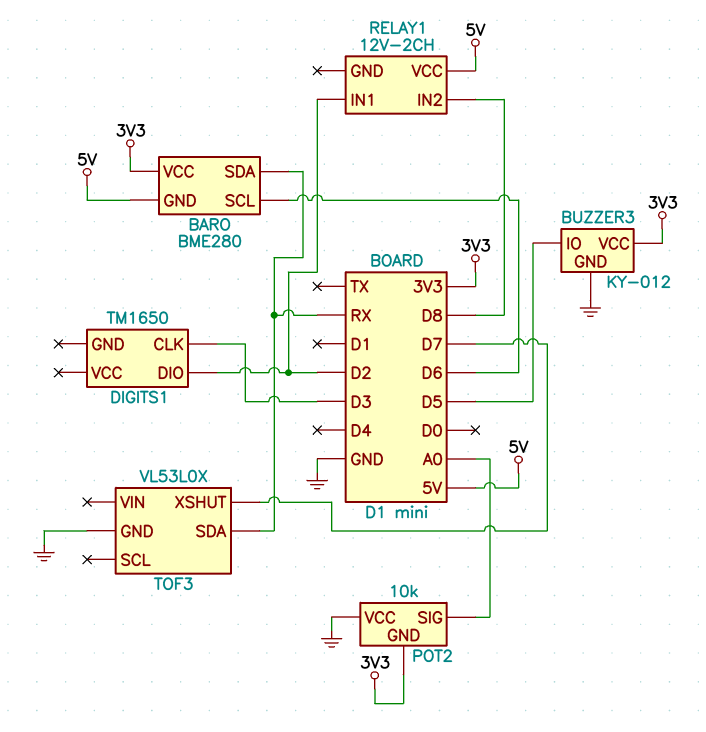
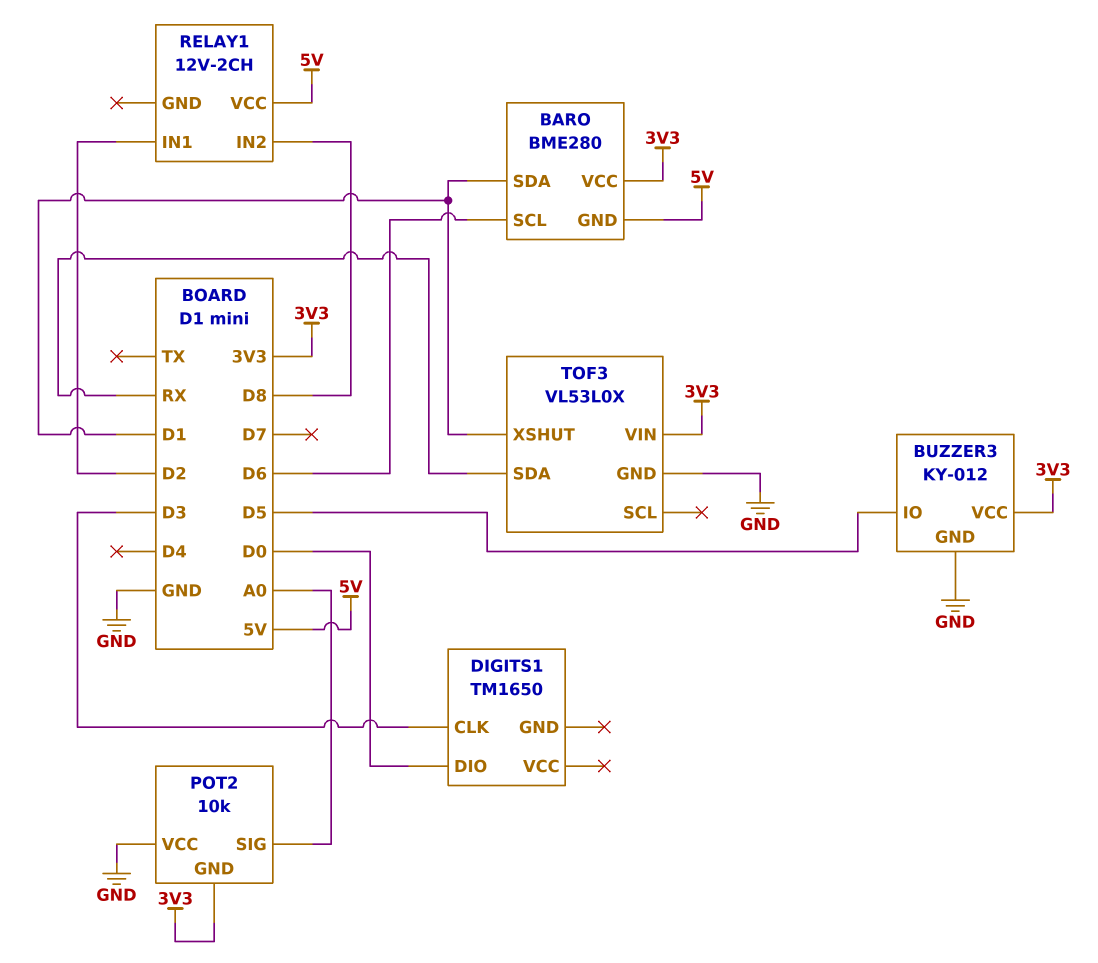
BARO pin SDA: RX -> D1
DIGITS1 pin DIO: D2 -> D0
TOF3 pin VIN: none -> 3V3
TOF3 pin XSHUT: D7 -> D1

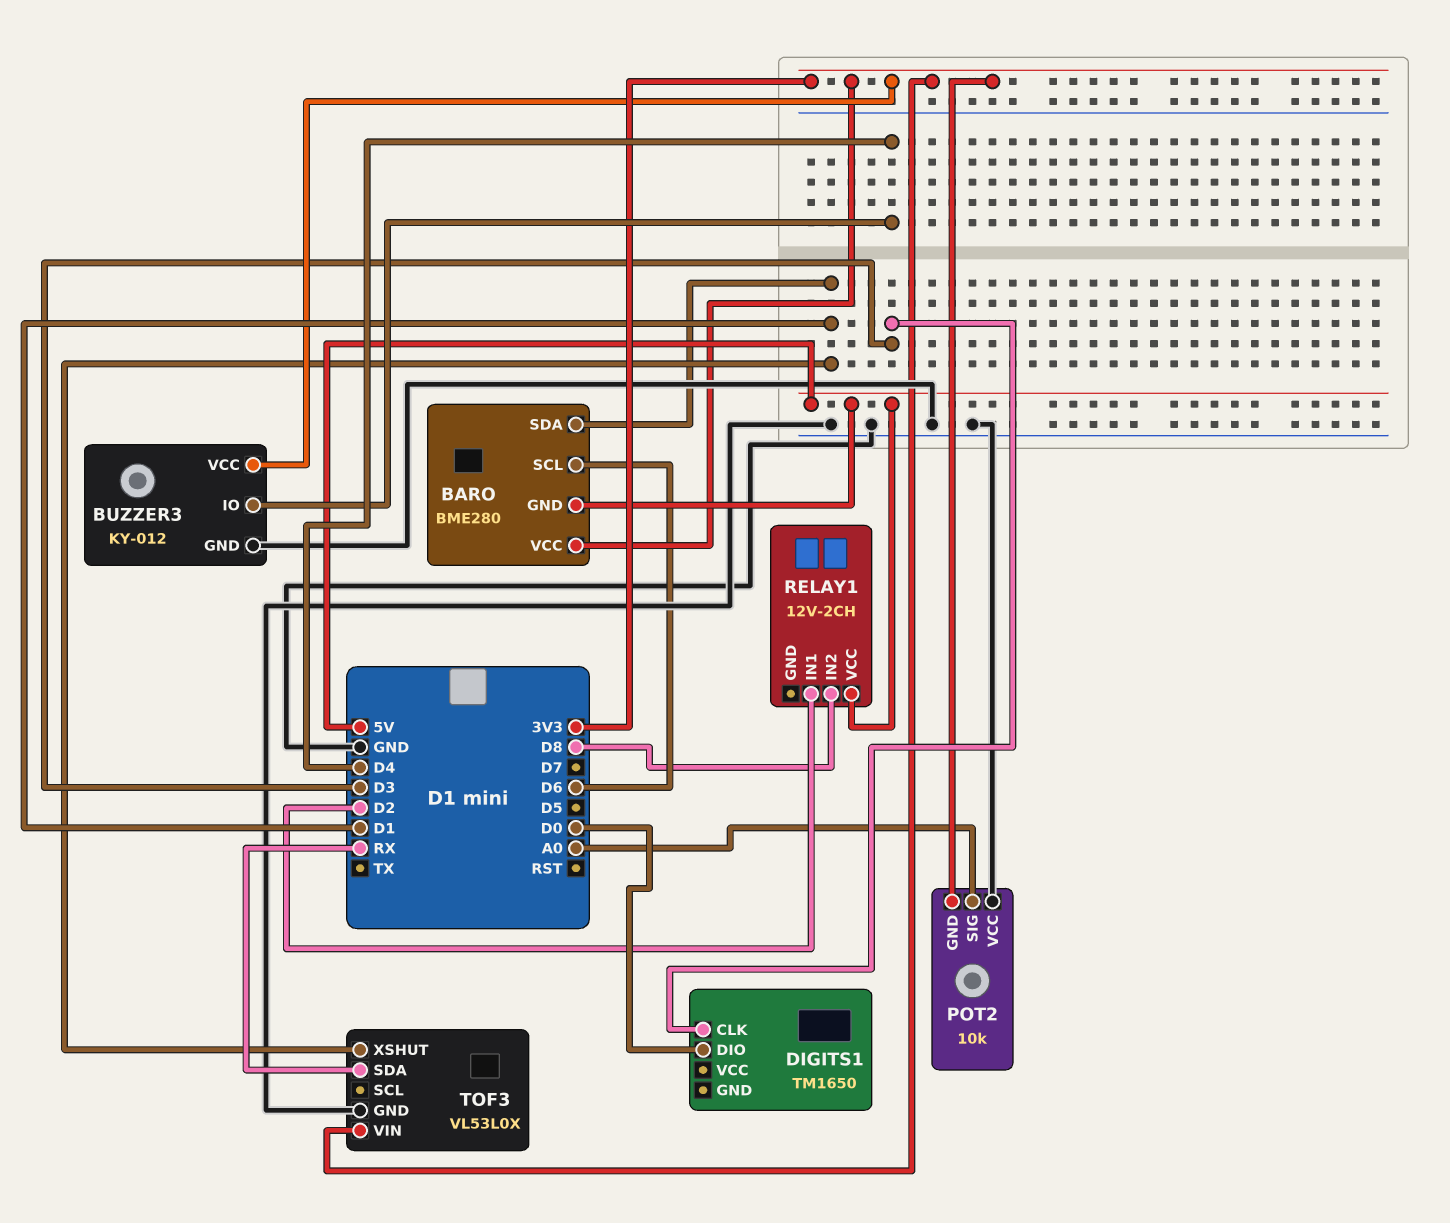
BUZZER3 pin IO: D5 -> D4

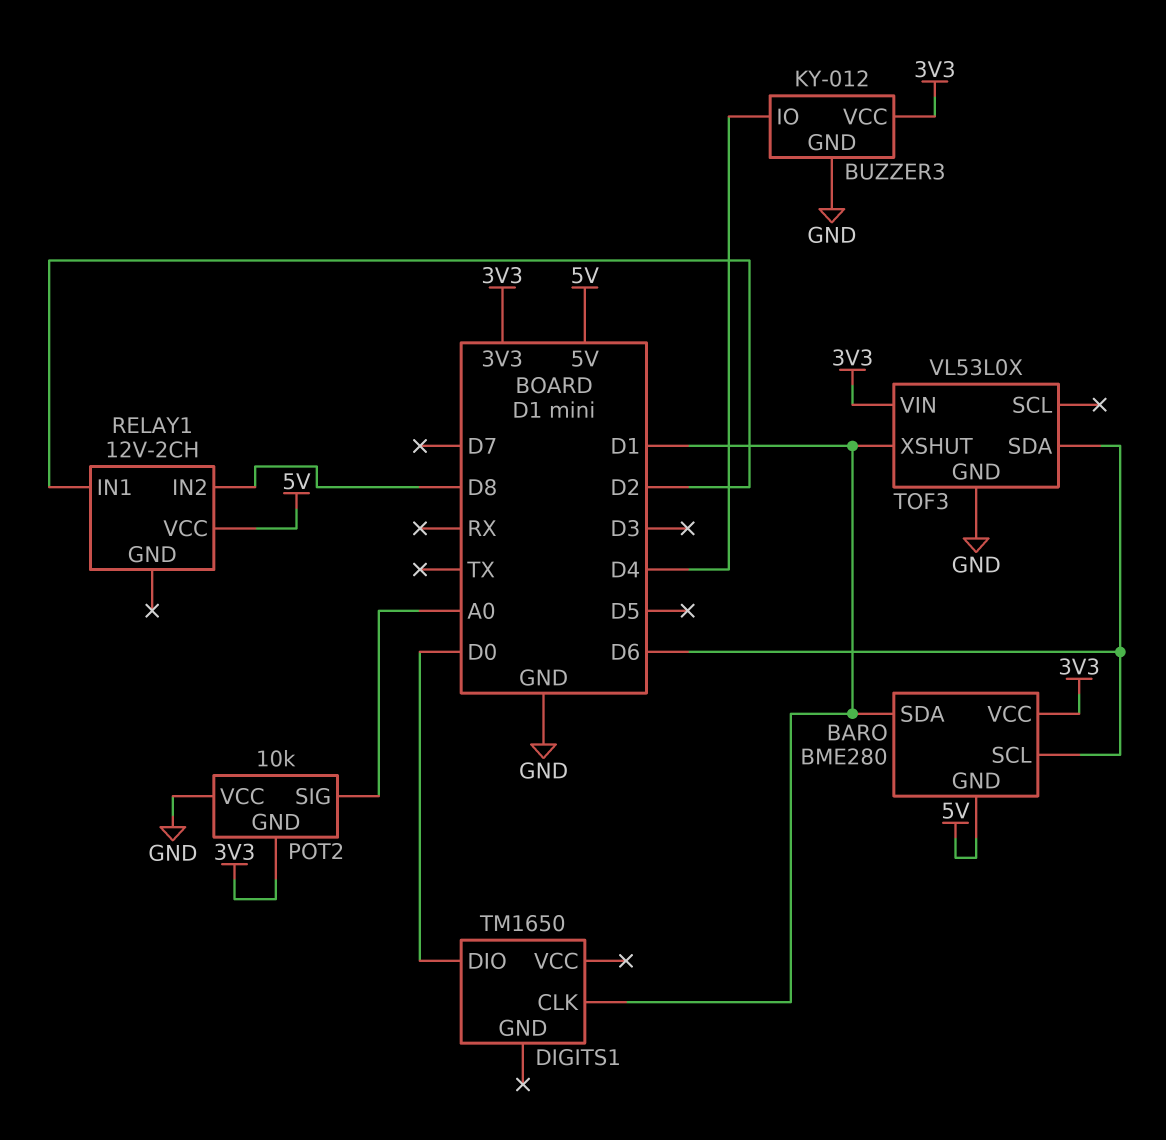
DIGITS1 pin CLK: D3 -> D1
TOF3 pin SDA: RX -> D6

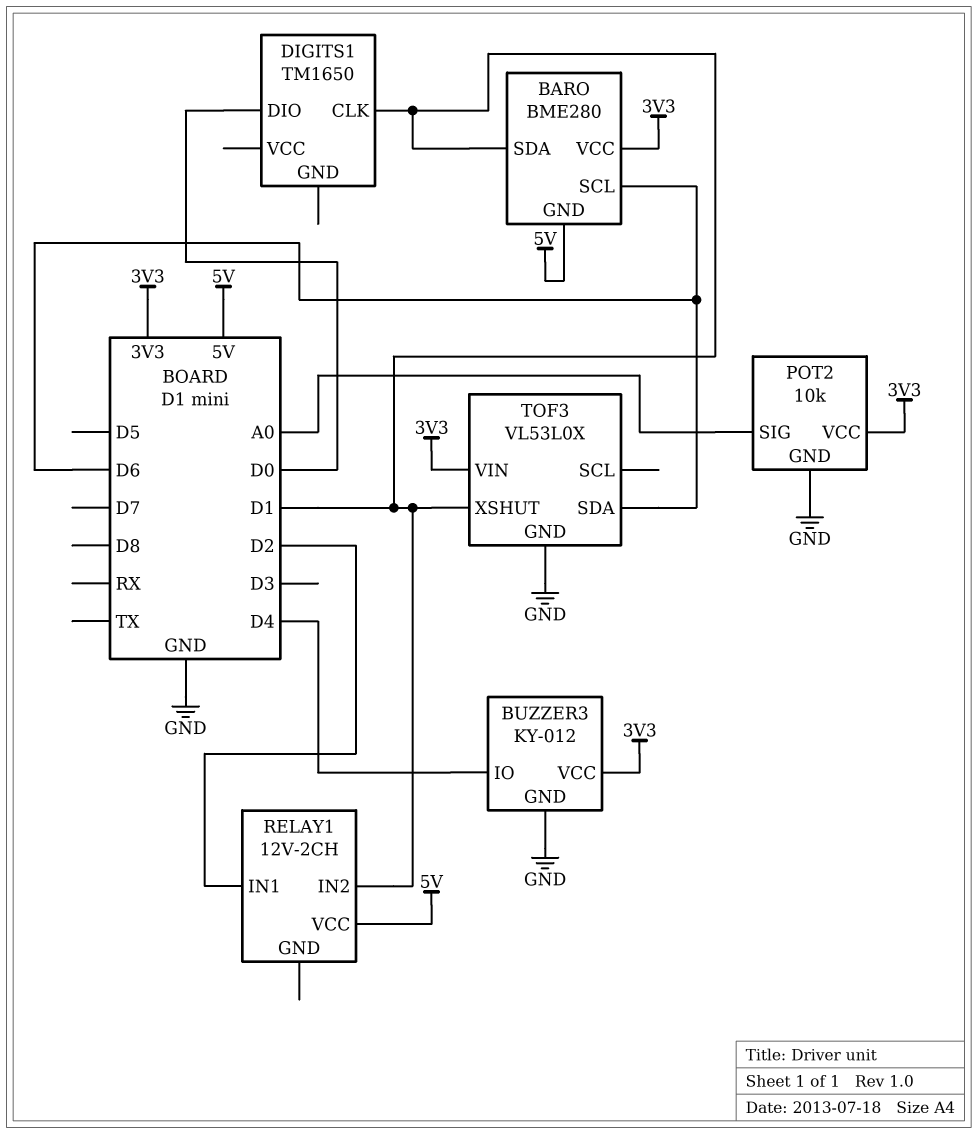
POT2 pin GND: 3V3 -> GND
POT2 pin VCC: GND -> 3V3
RELAY1 pin IN2: D8 -> D1

